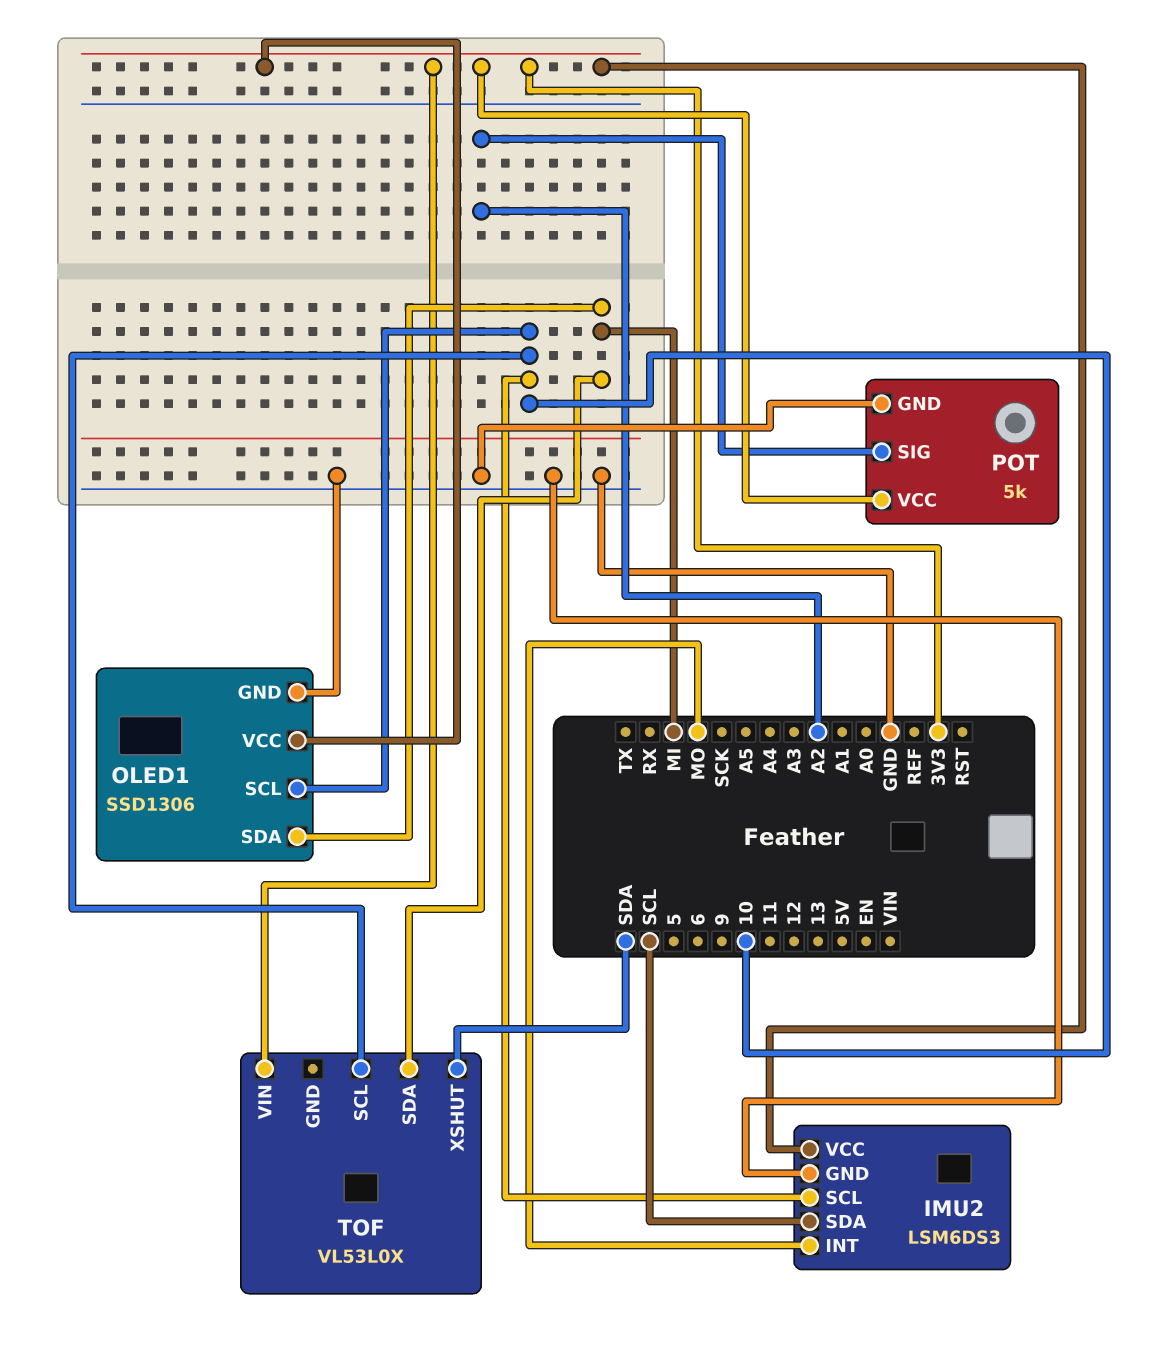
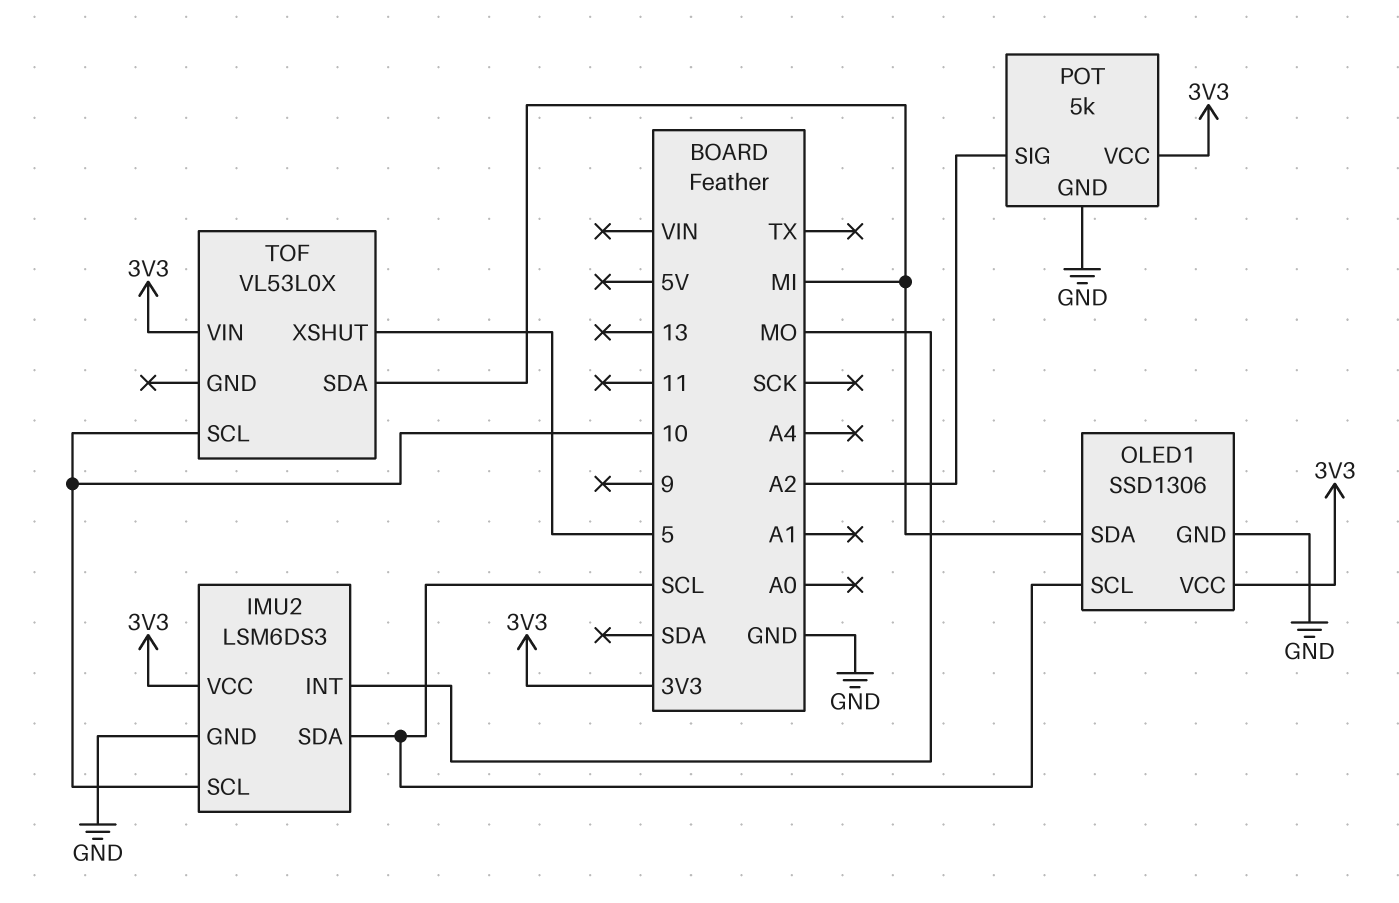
OLED1 pin SCL: 10 -> SCL
TOF pin XSHUT: SDA -> 5

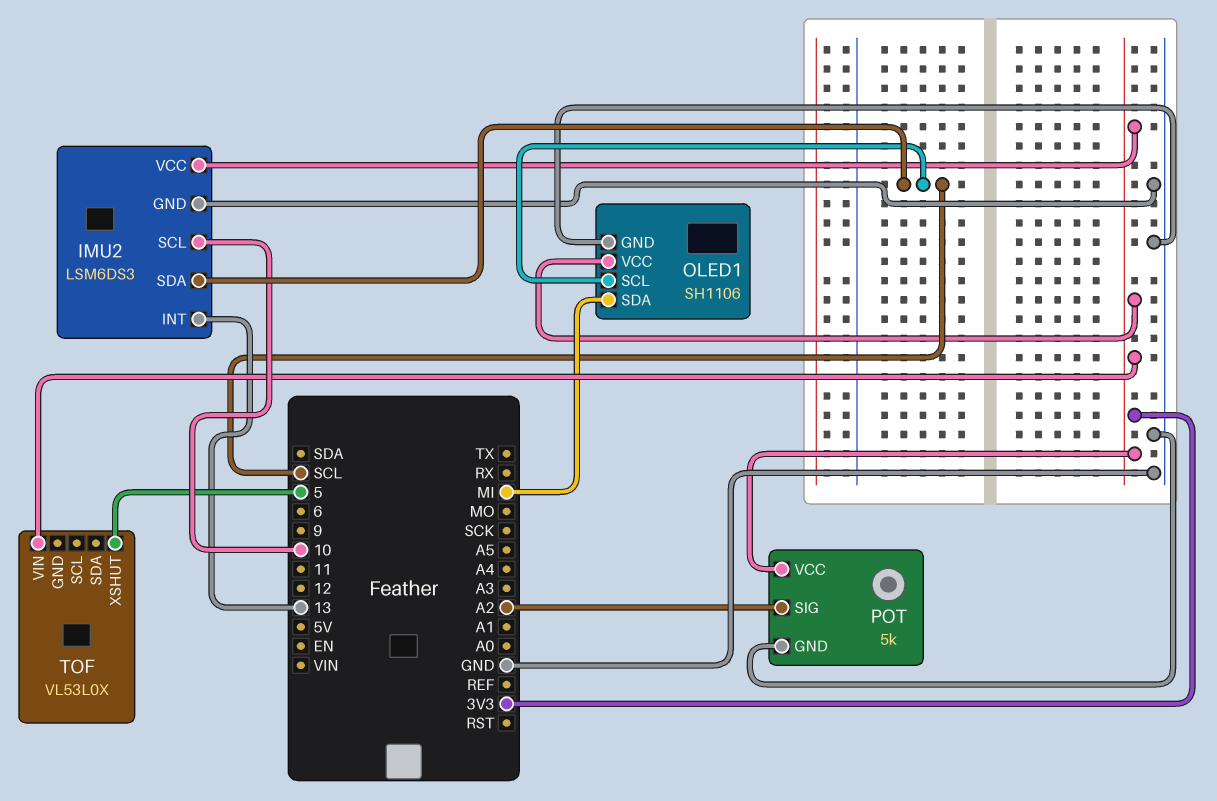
IMU2 pin INT: MO -> 13
OLED1: SSD1306 -> SH1106
TOF pin SCL: 10 -> none
TOF pin SDA: MI -> none

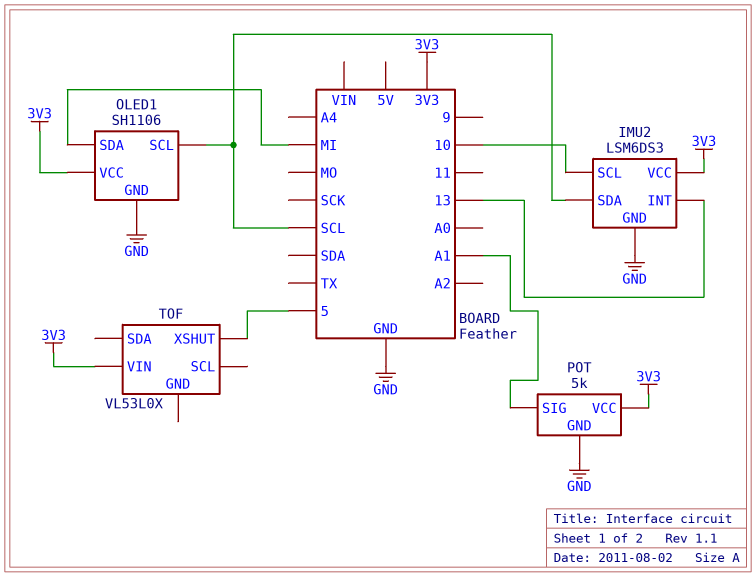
POT pin SIG: A2 -> A1

